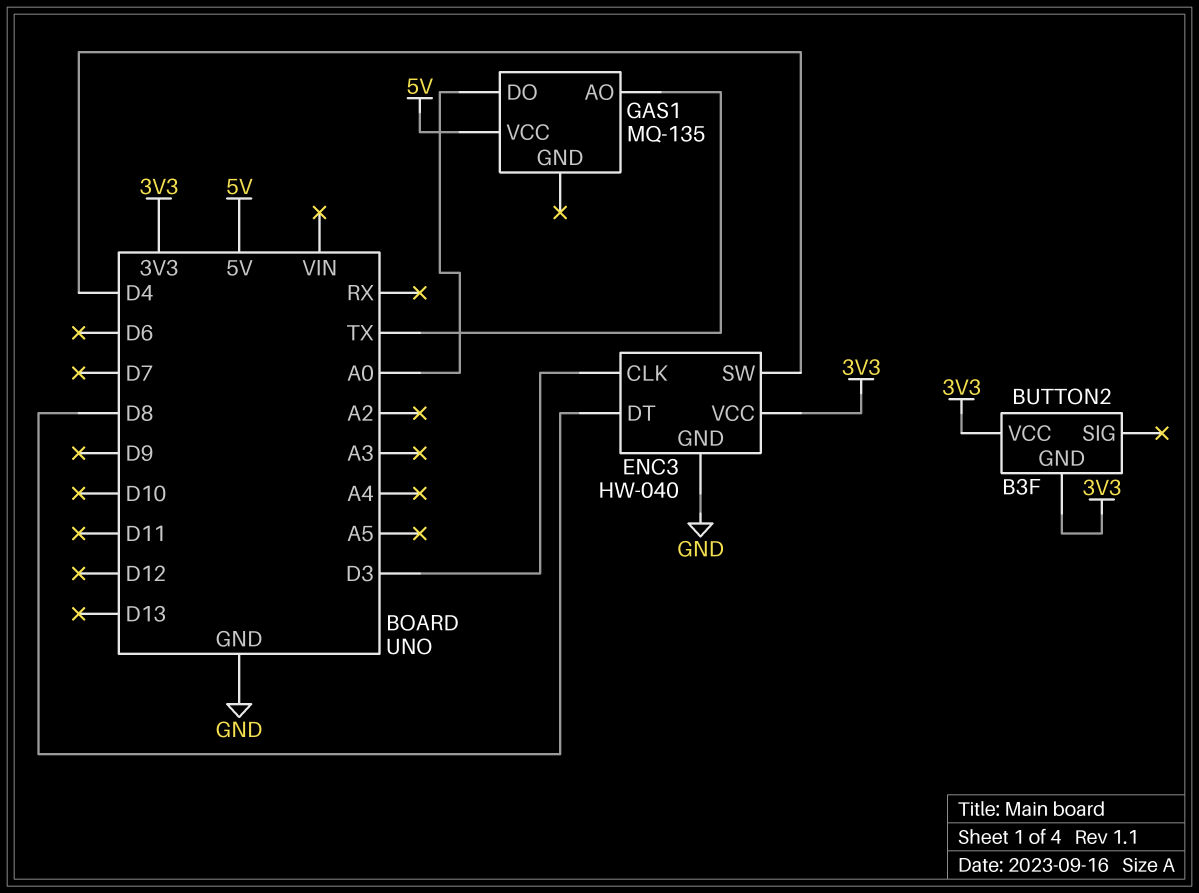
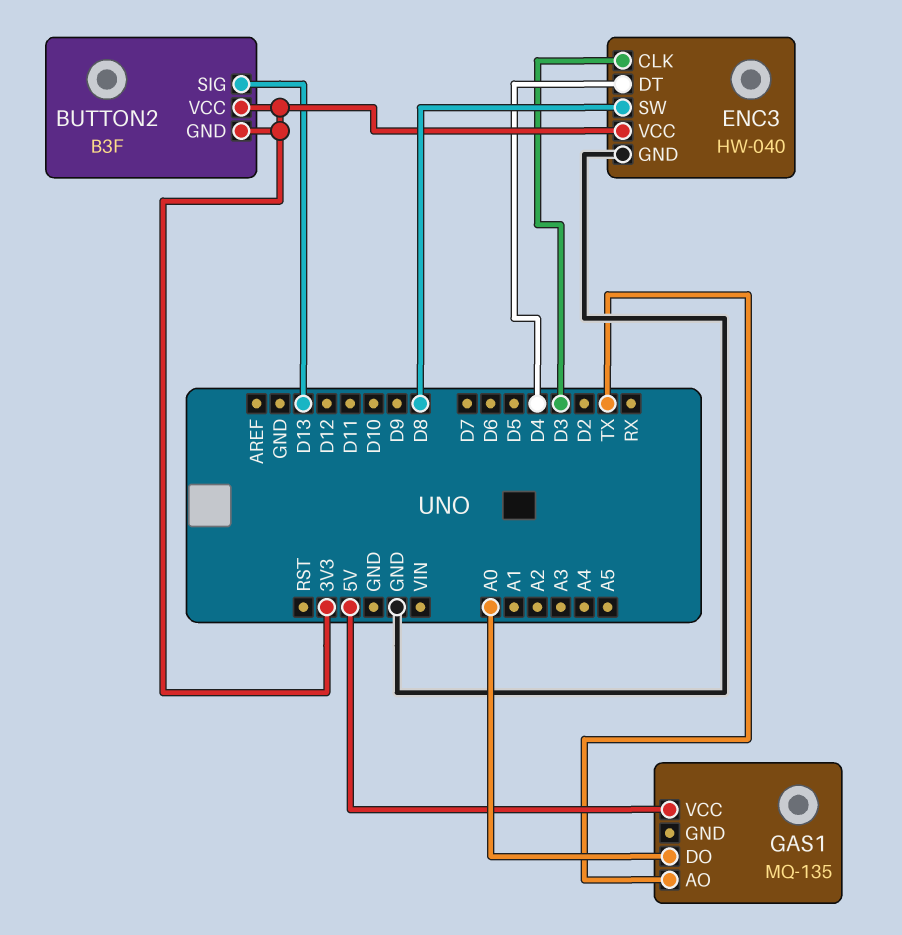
BUTTON2 pin SIG: none -> D13
ENC3 pin DT: D8 -> D4
ENC3 pin SW: D4 -> D8

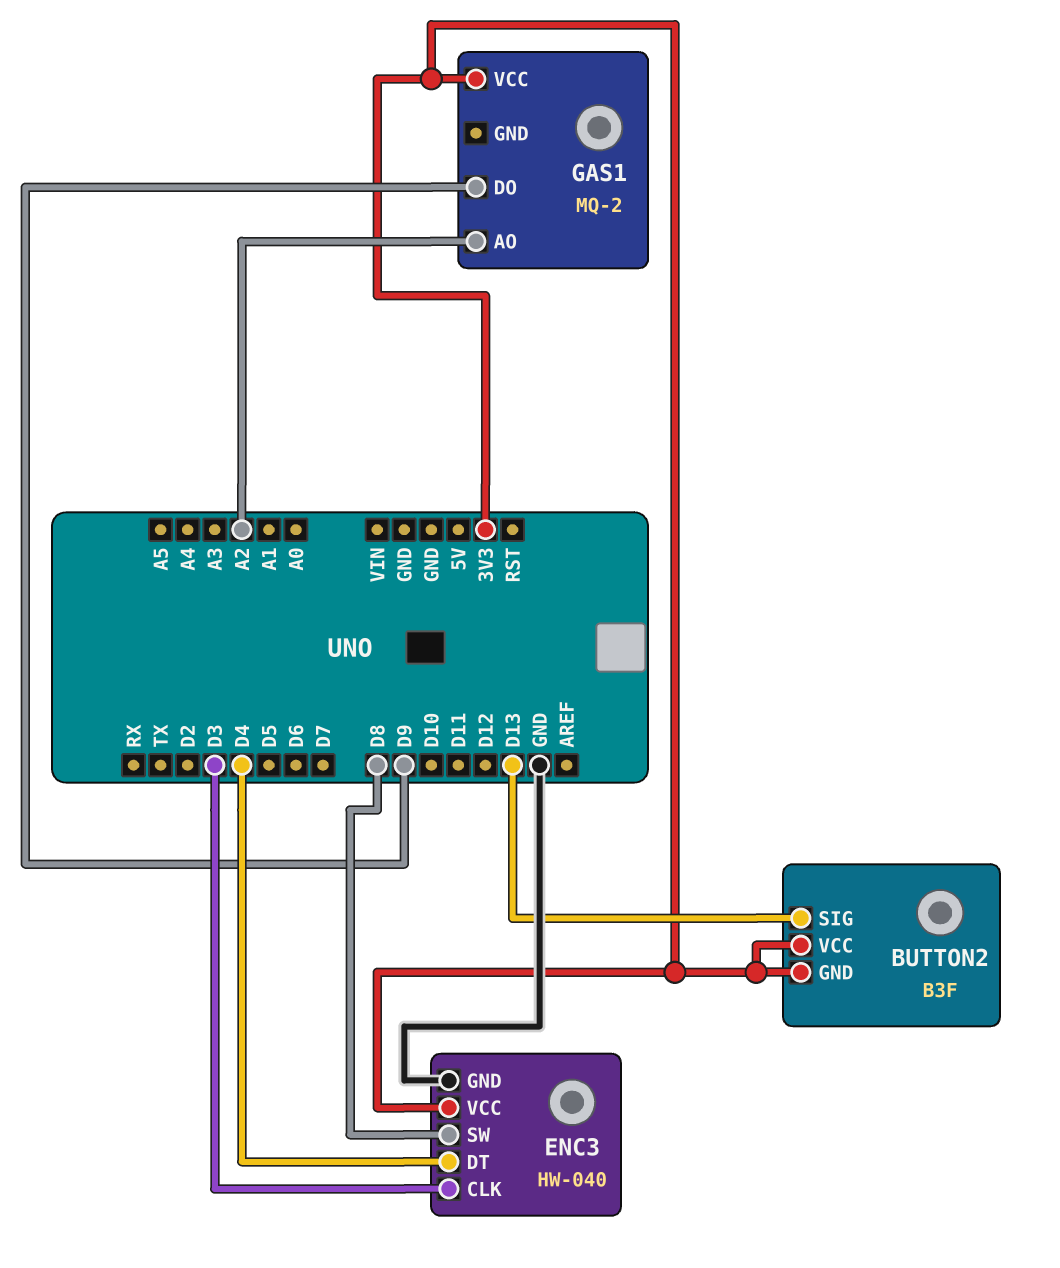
GAS1: MQ-135 -> MQ-2
GAS1 pin AO: TX -> A2
GAS1 pin DO: A0 -> D9
GAS1 pin VCC: 5V -> 3V3

